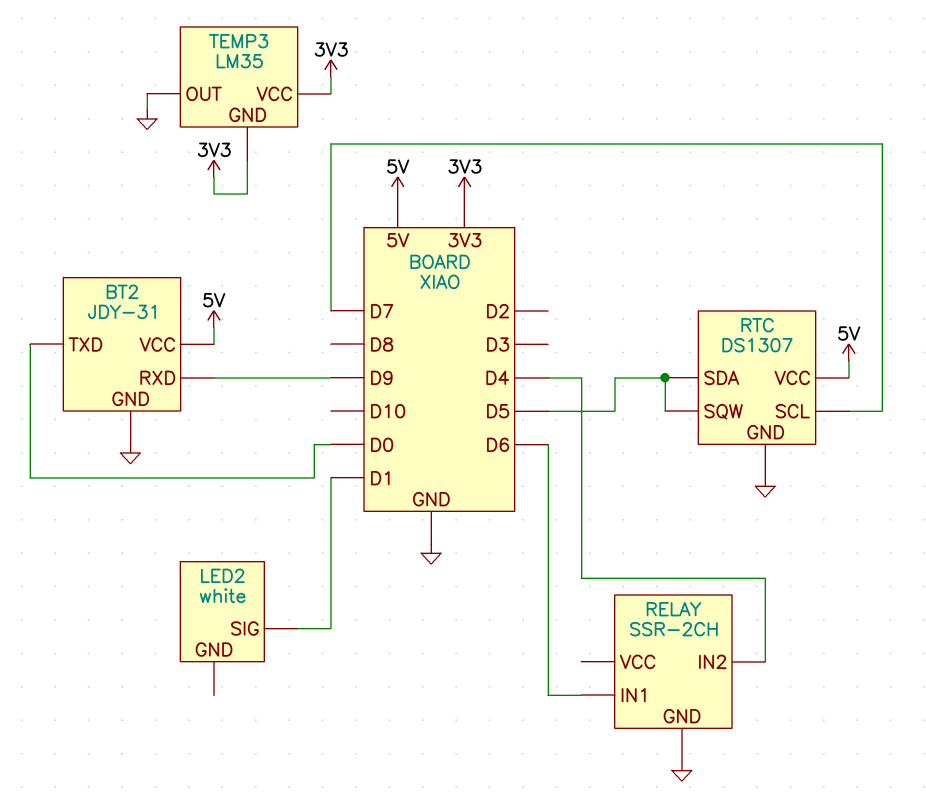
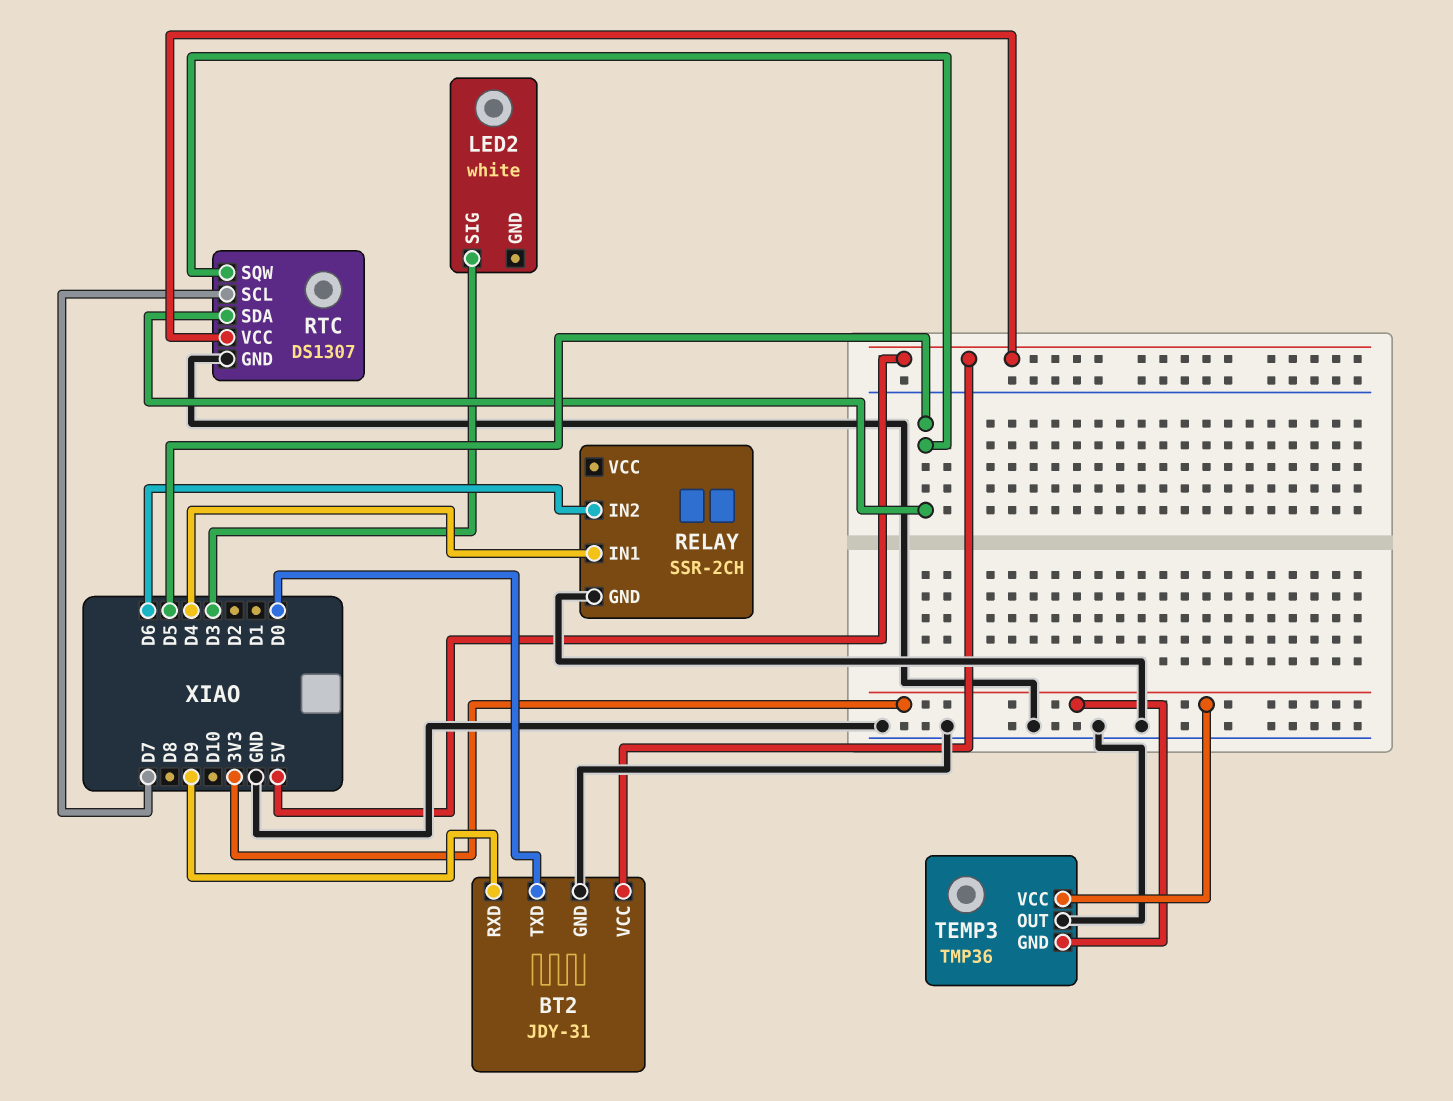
LED2 pin SIG: D1 -> D3
RELAY pin IN1: D6 -> D4
RELAY pin IN2: D4 -> D6
TEMP3: LM35 -> TMP36

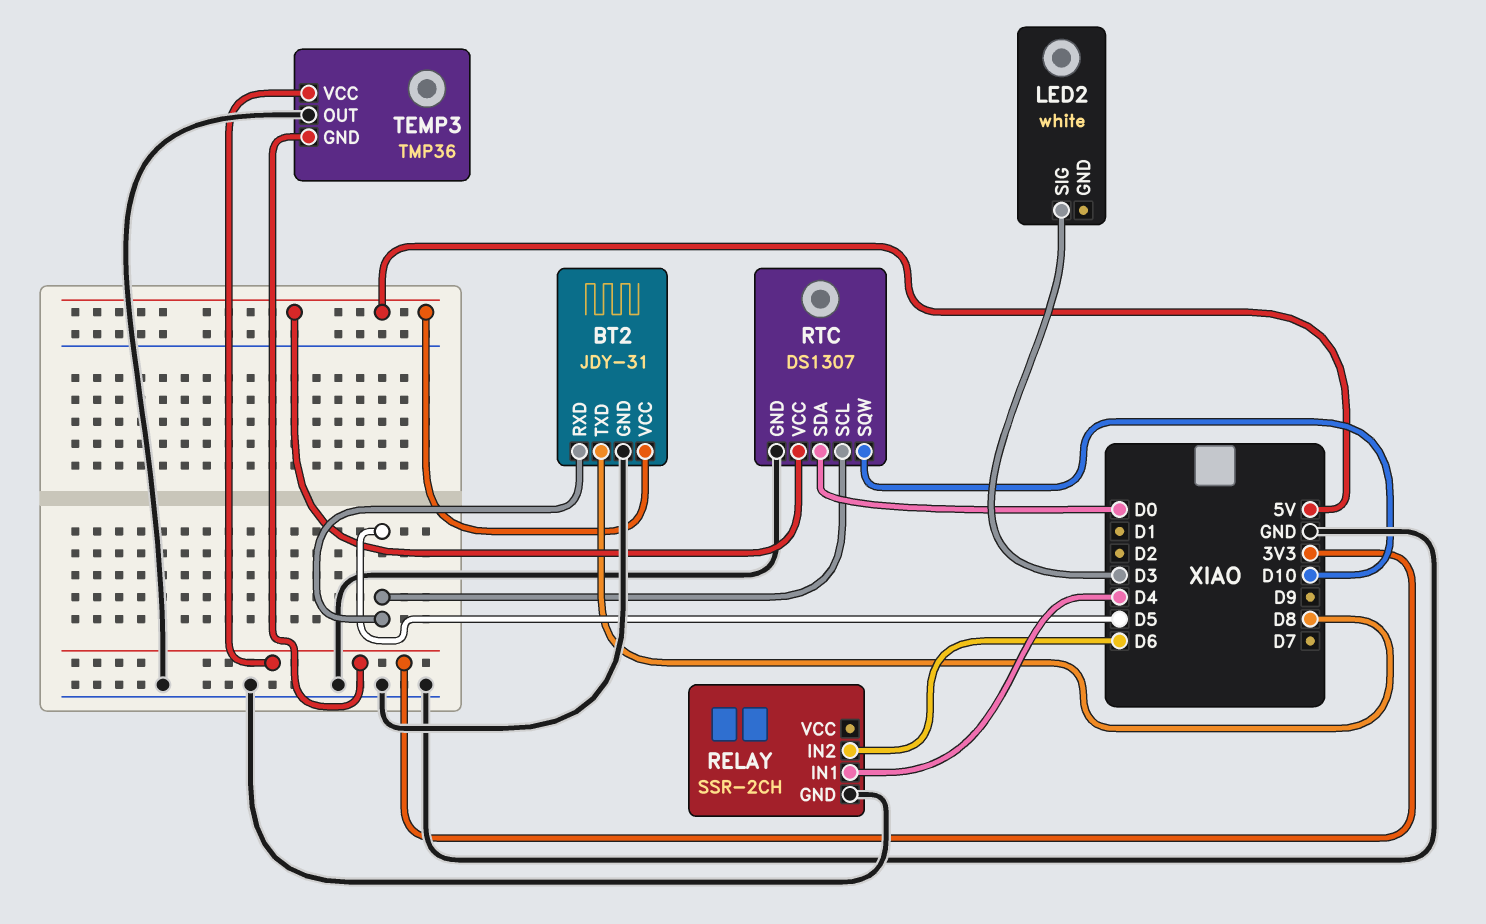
BT2 pin RXD: D9 -> D5
BT2 pin TXD: D0 -> D8
RTC pin SCL: D7 -> D5
RTC pin SDA: D5 -> D0
RTC pin SQW: D5 -> D10

